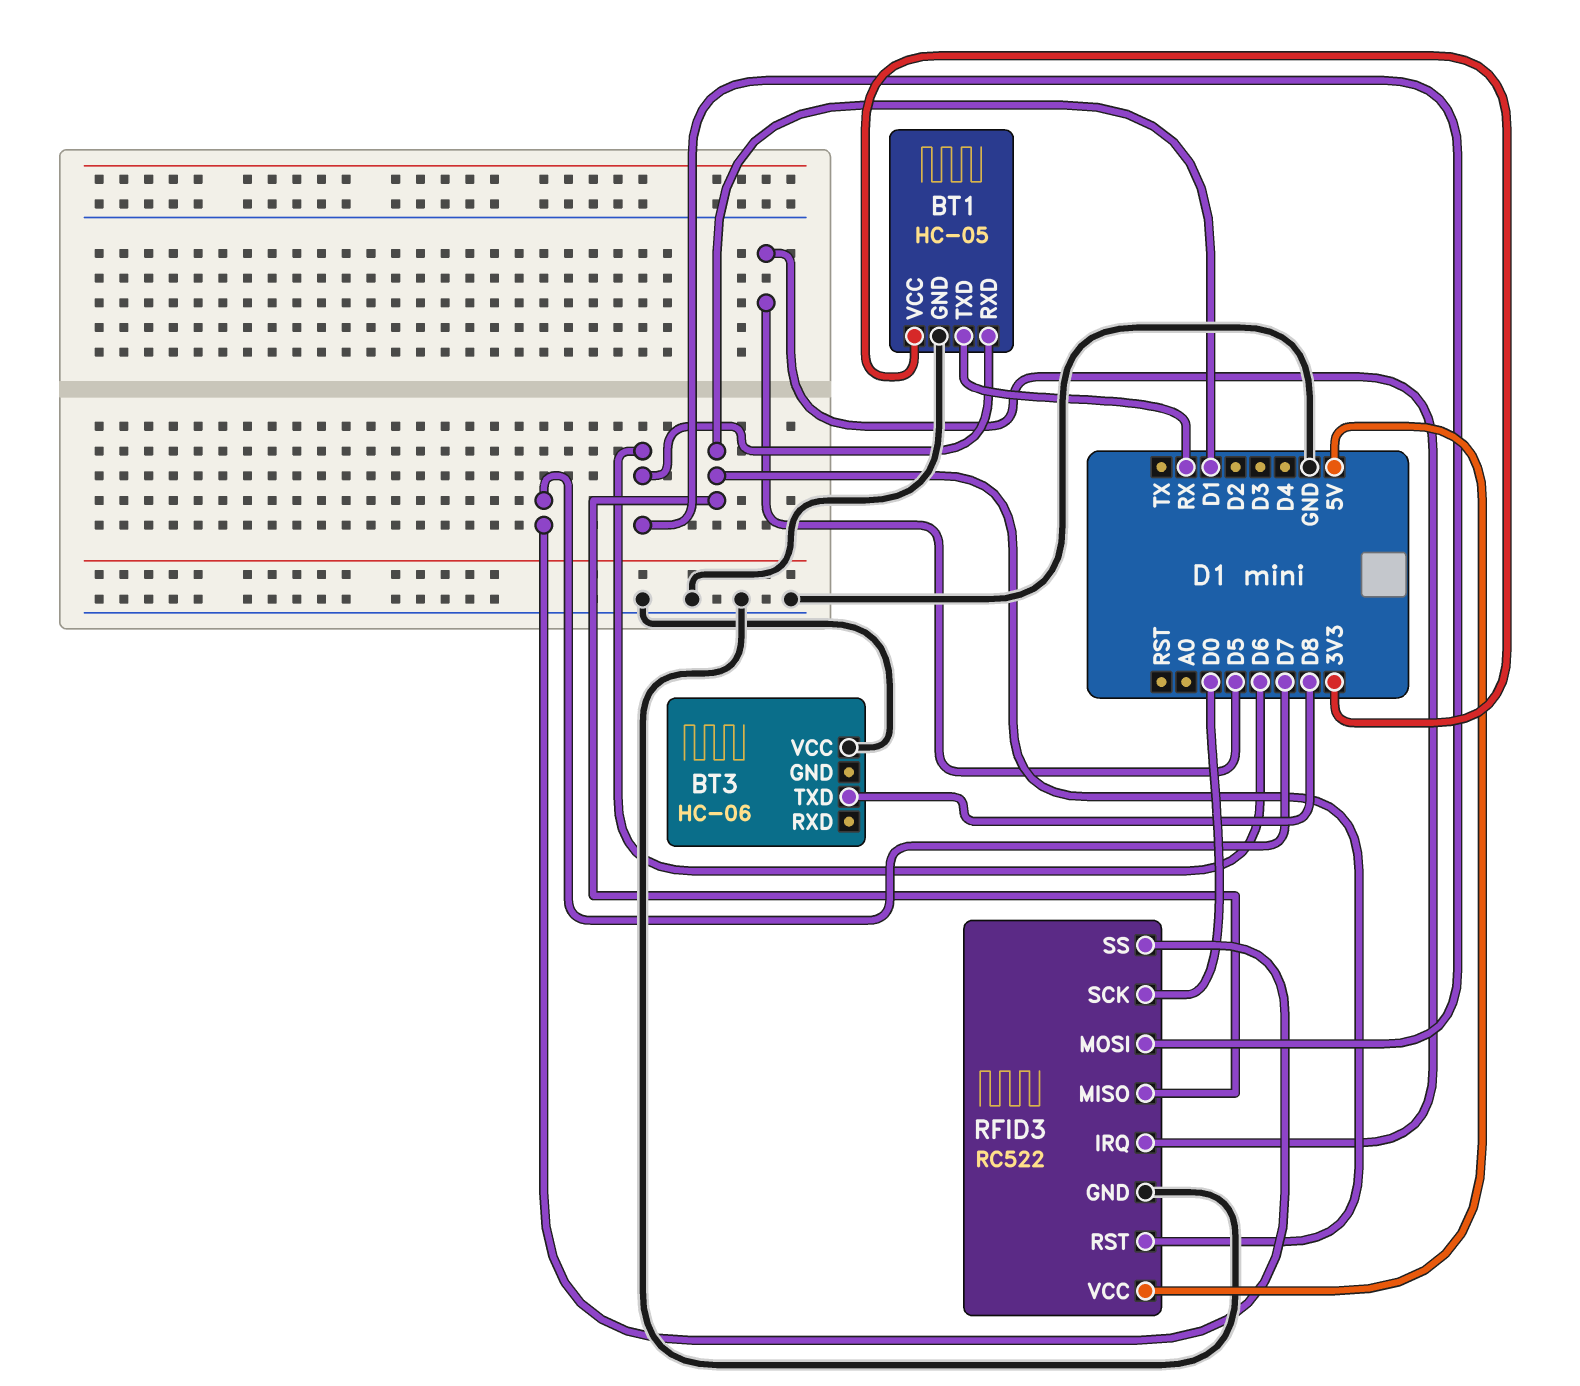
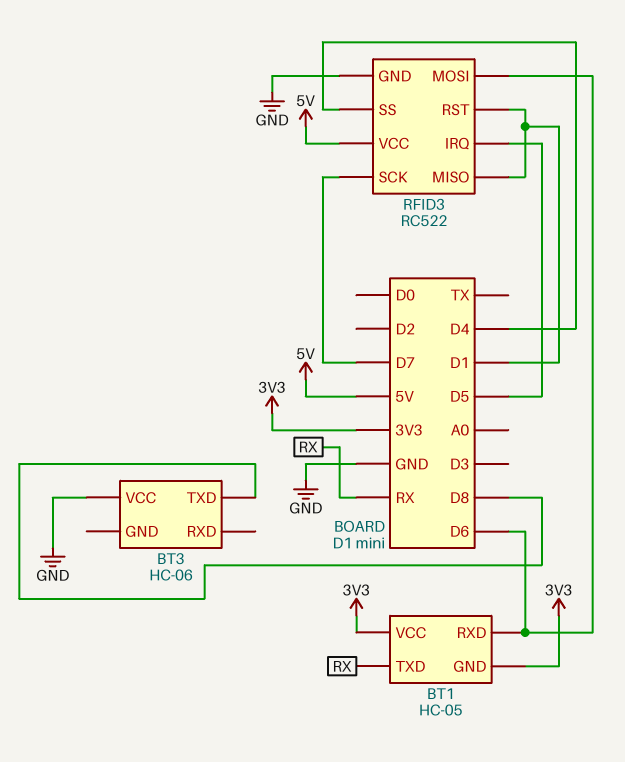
BT1 pin GND: GND -> 3V3
RFID3 pin SCK: D0 -> D7
RFID3 pin SS: D7 -> D4

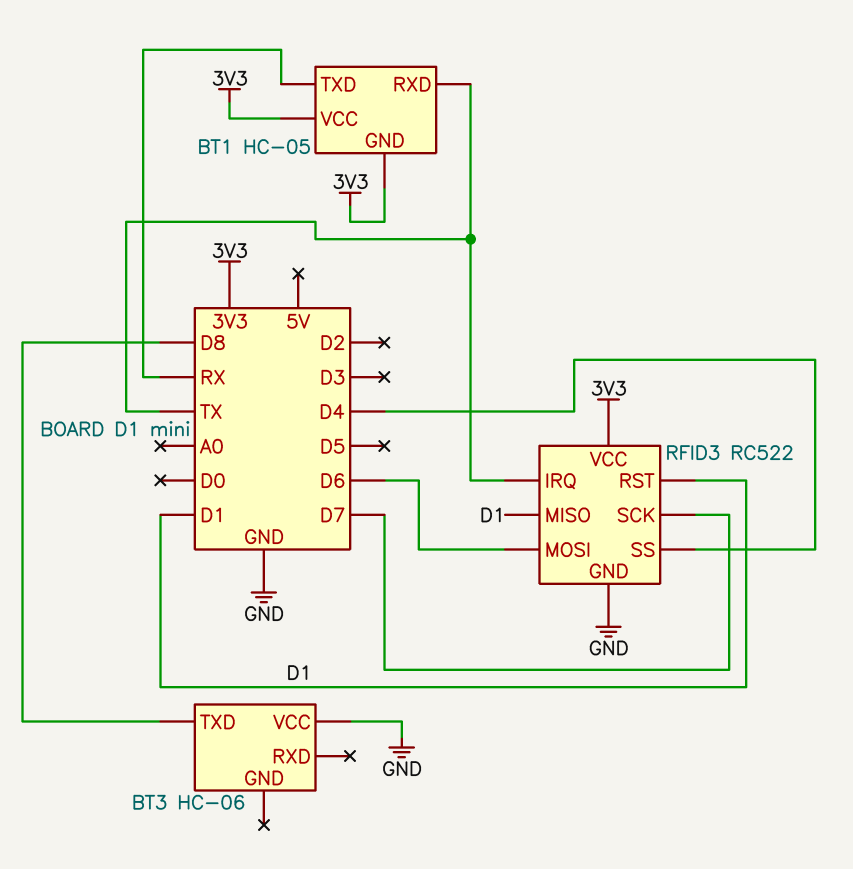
BT1 pin RXD: D6 -> TX
RFID3 pin IRQ: D5 -> TX
RFID3 pin VCC: 5V -> 3V3

